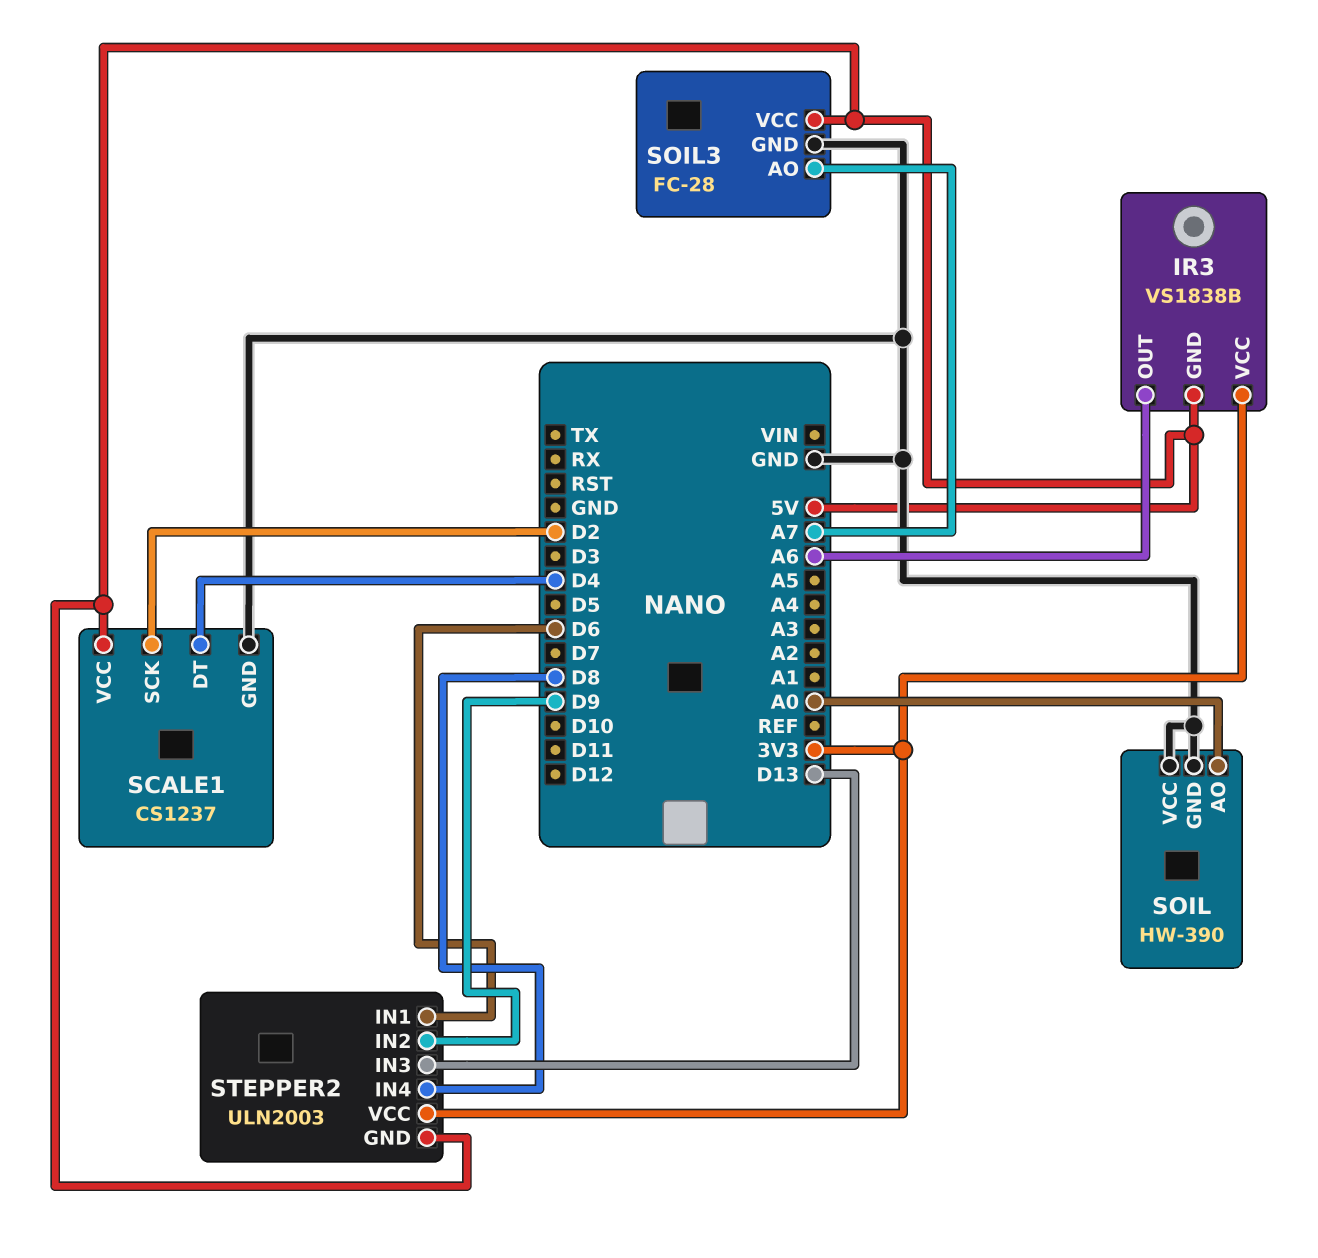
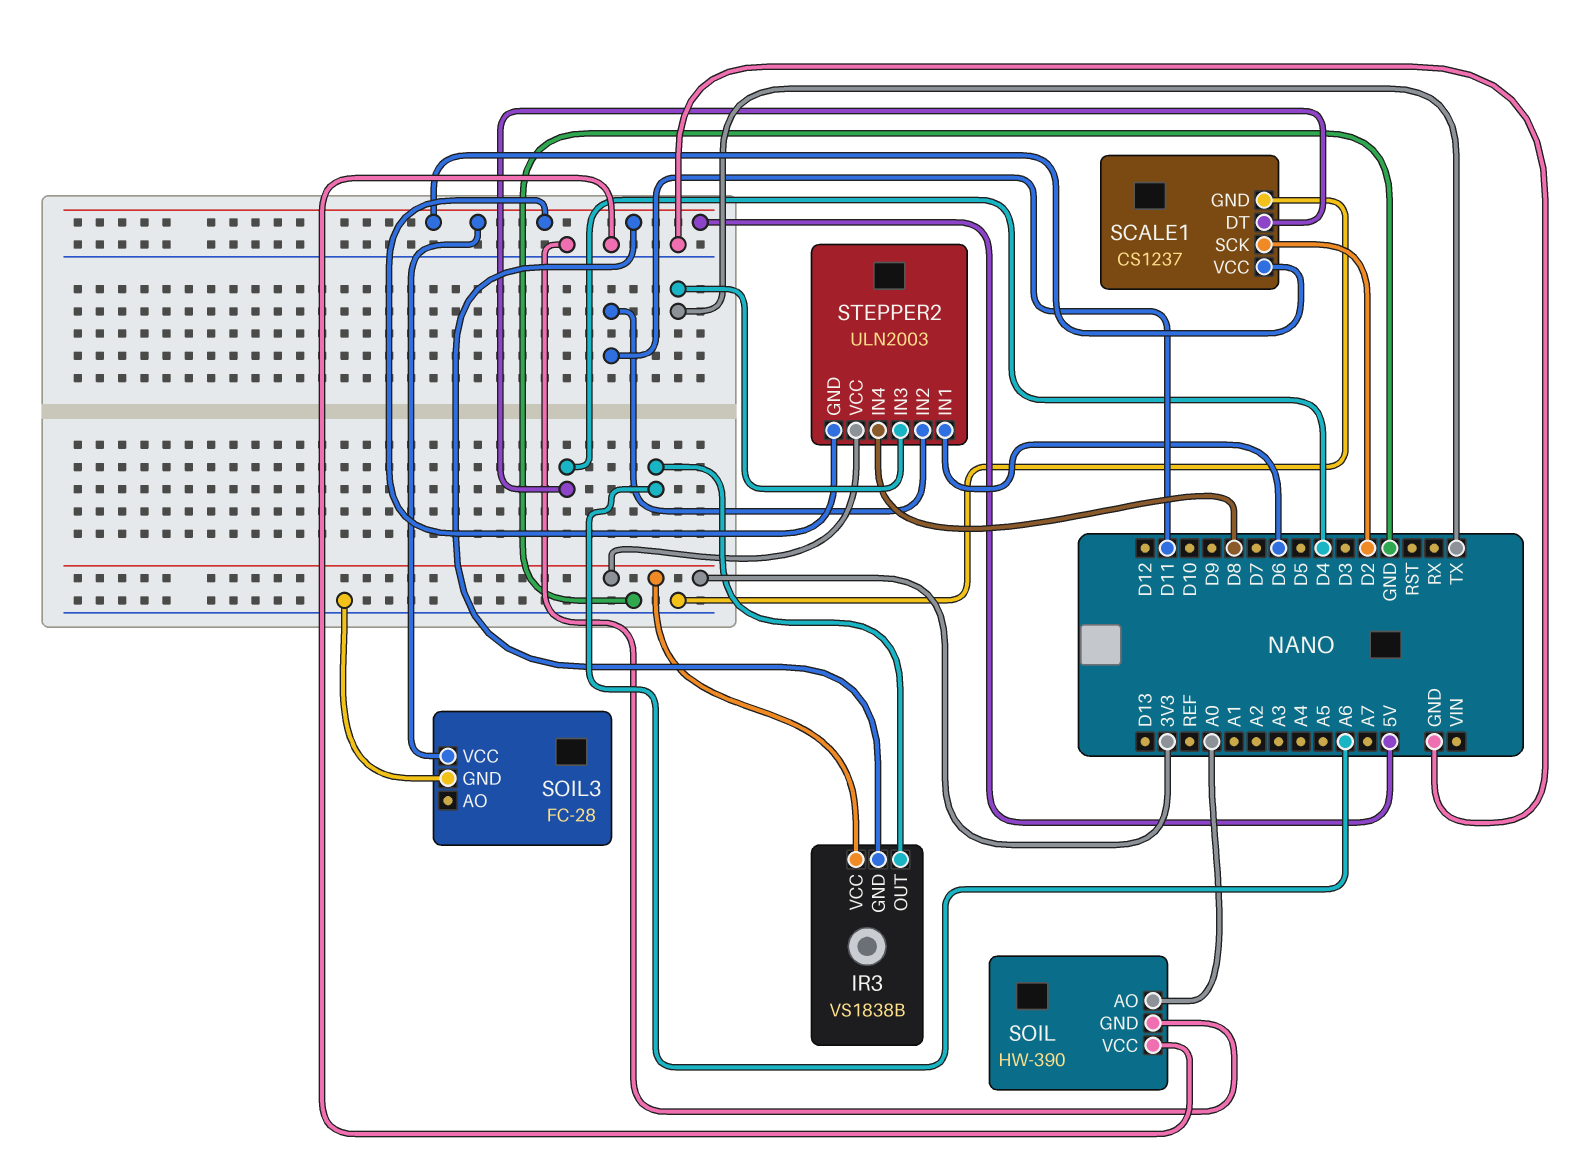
SOIL3 pin AO: A7 -> none
STEPPER2 pin IN2: D9 -> D11
STEPPER2 pin IN3: D13 -> TX

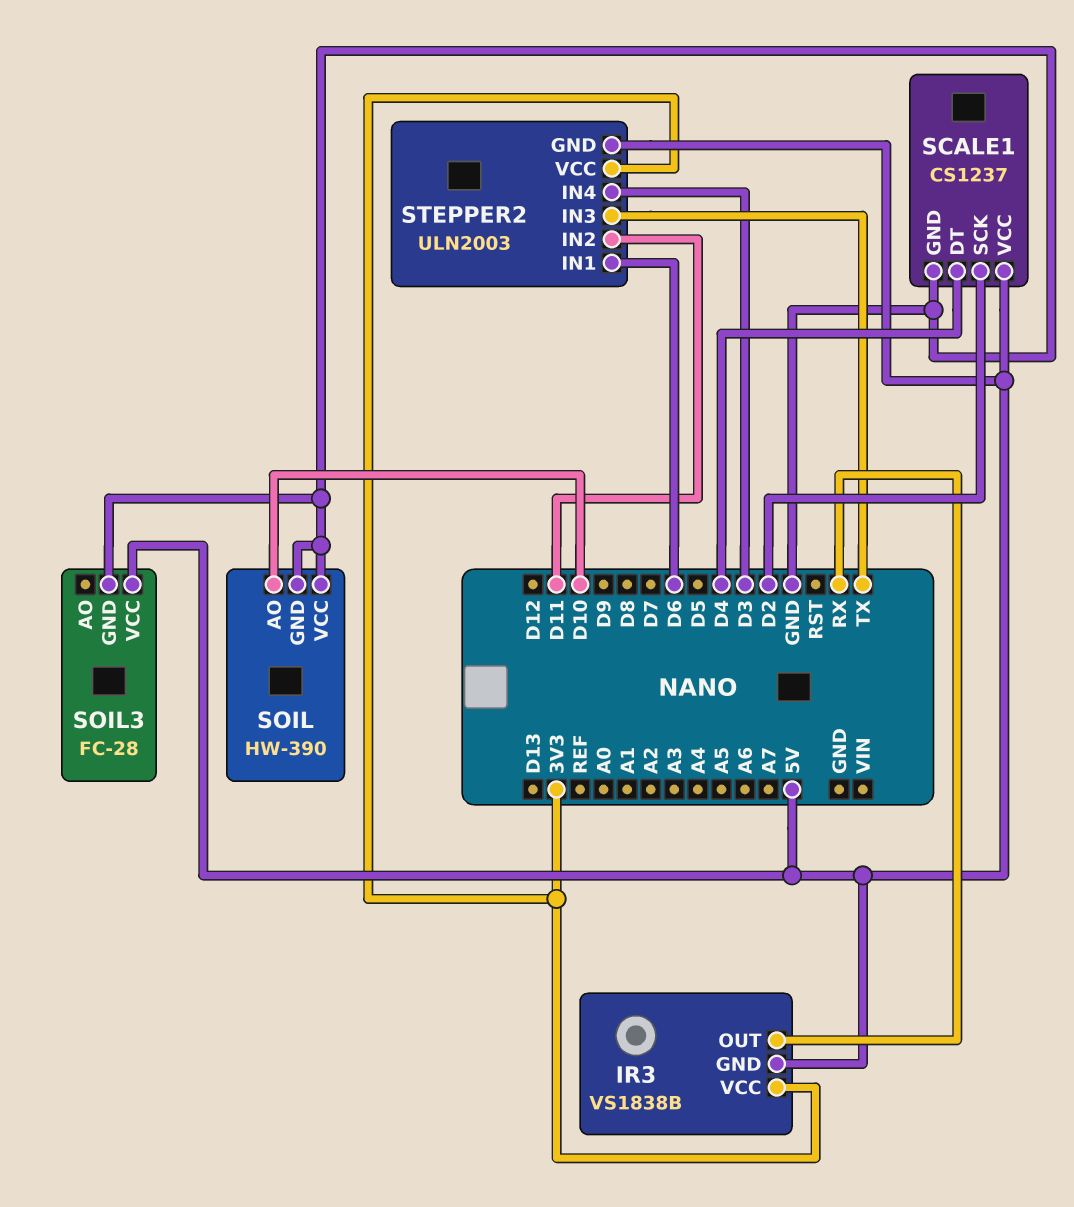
IR3 pin OUT: A6 -> RX
SOIL pin AO: A0 -> D10
STEPPER2 pin IN4: D8 -> D3

